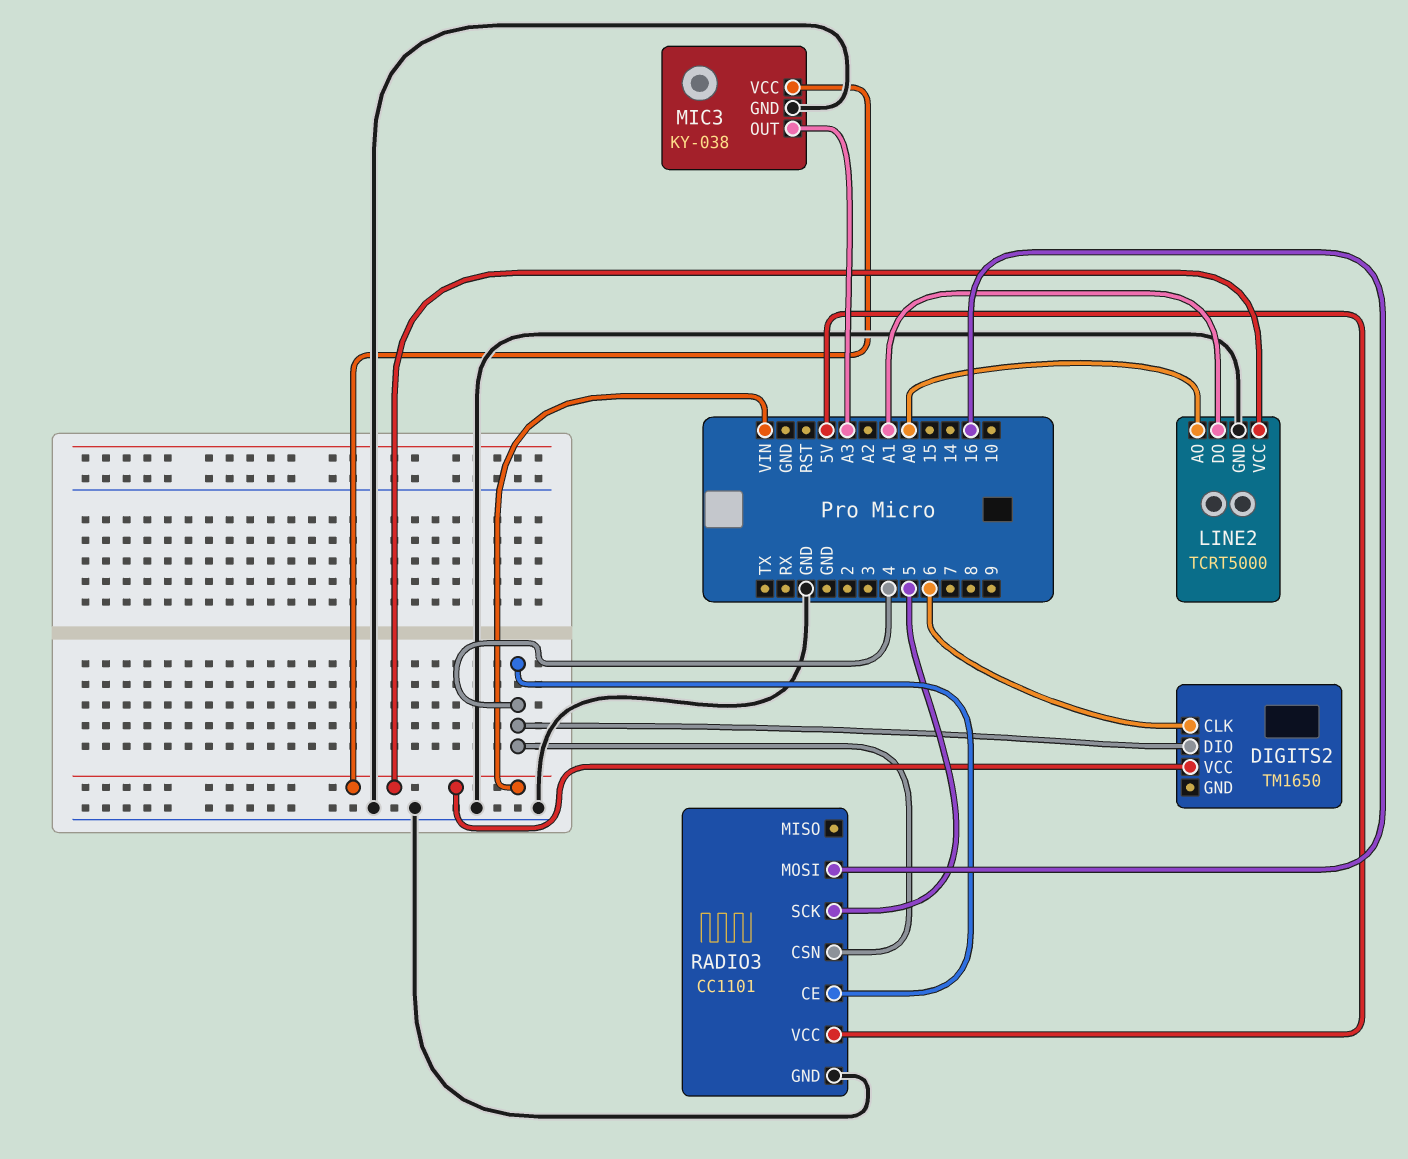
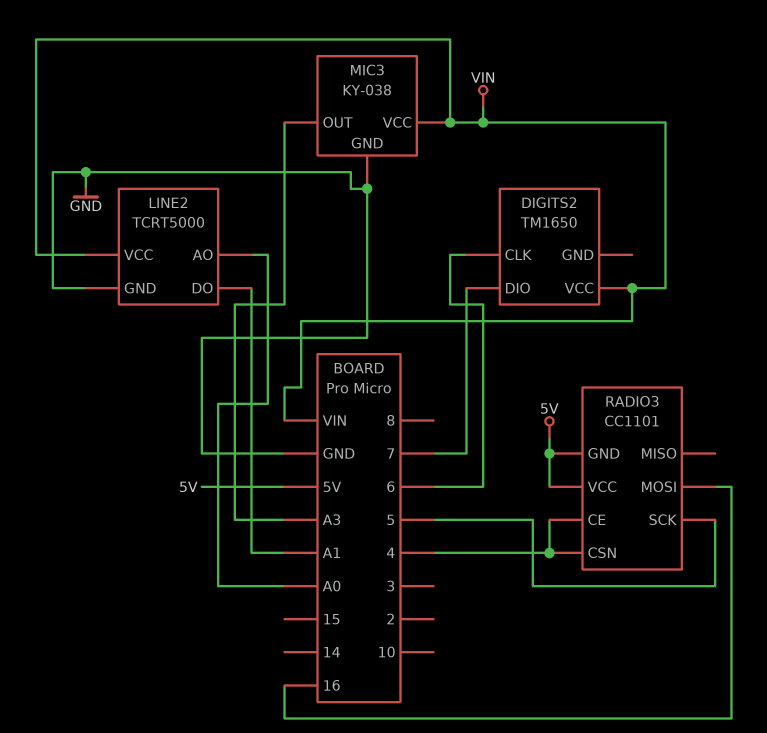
DIGITS2 pin DIO: 4 -> 7
RADIO3 pin GND: GND -> 5V

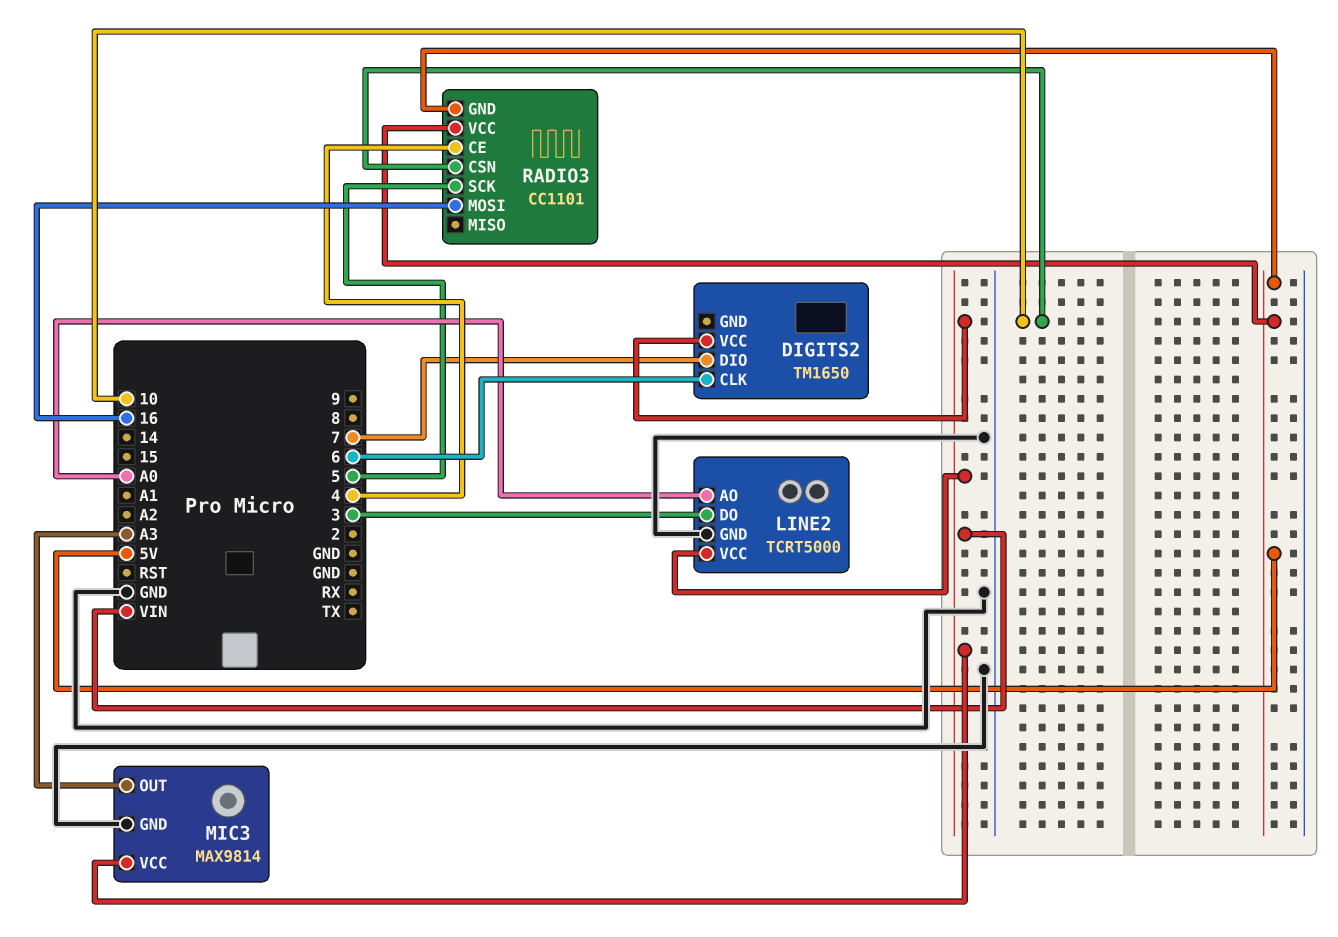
LINE2 pin DO: A1 -> 3
MIC3: KY-038 -> MAX9814
RADIO3 pin CSN: 4 -> 10

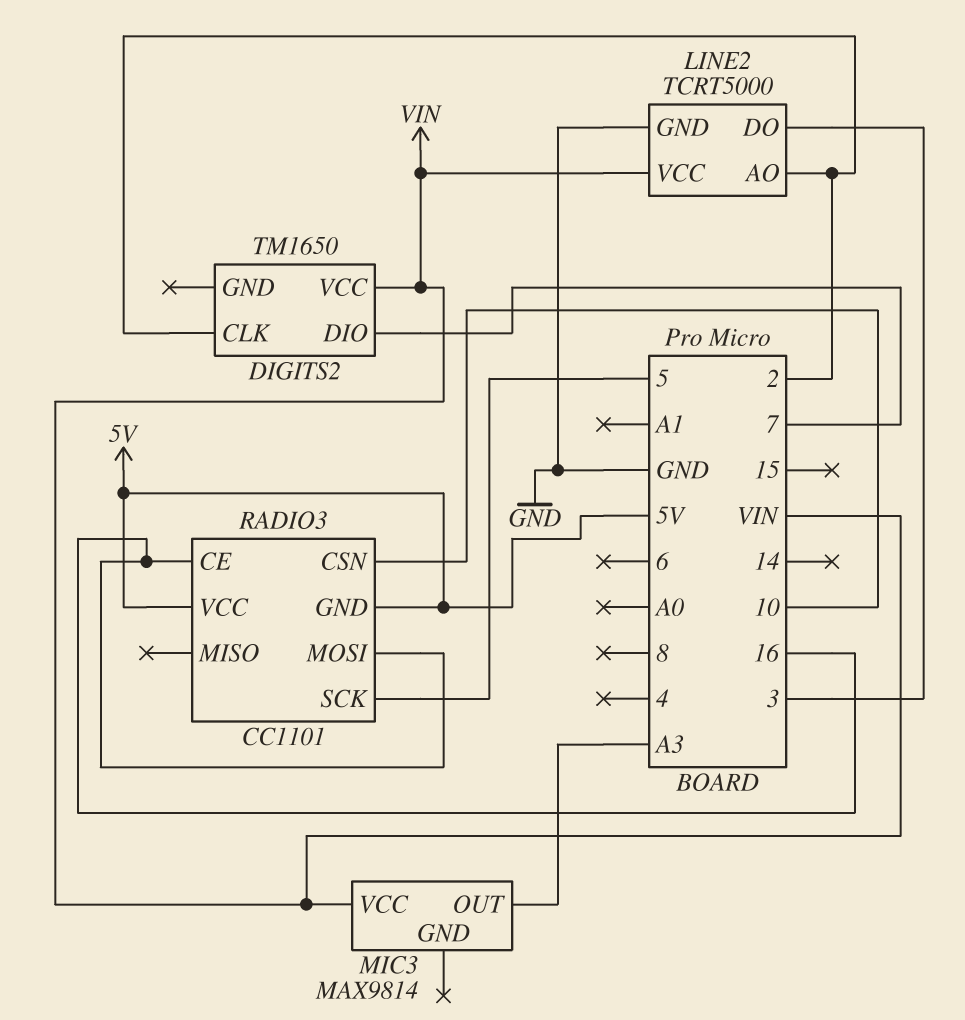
DIGITS2 pin CLK: 6 -> 2
LINE2 pin AO: A0 -> 2
MIC3 pin GND: GND -> none
RADIO3 pin CE: 4 -> 16

